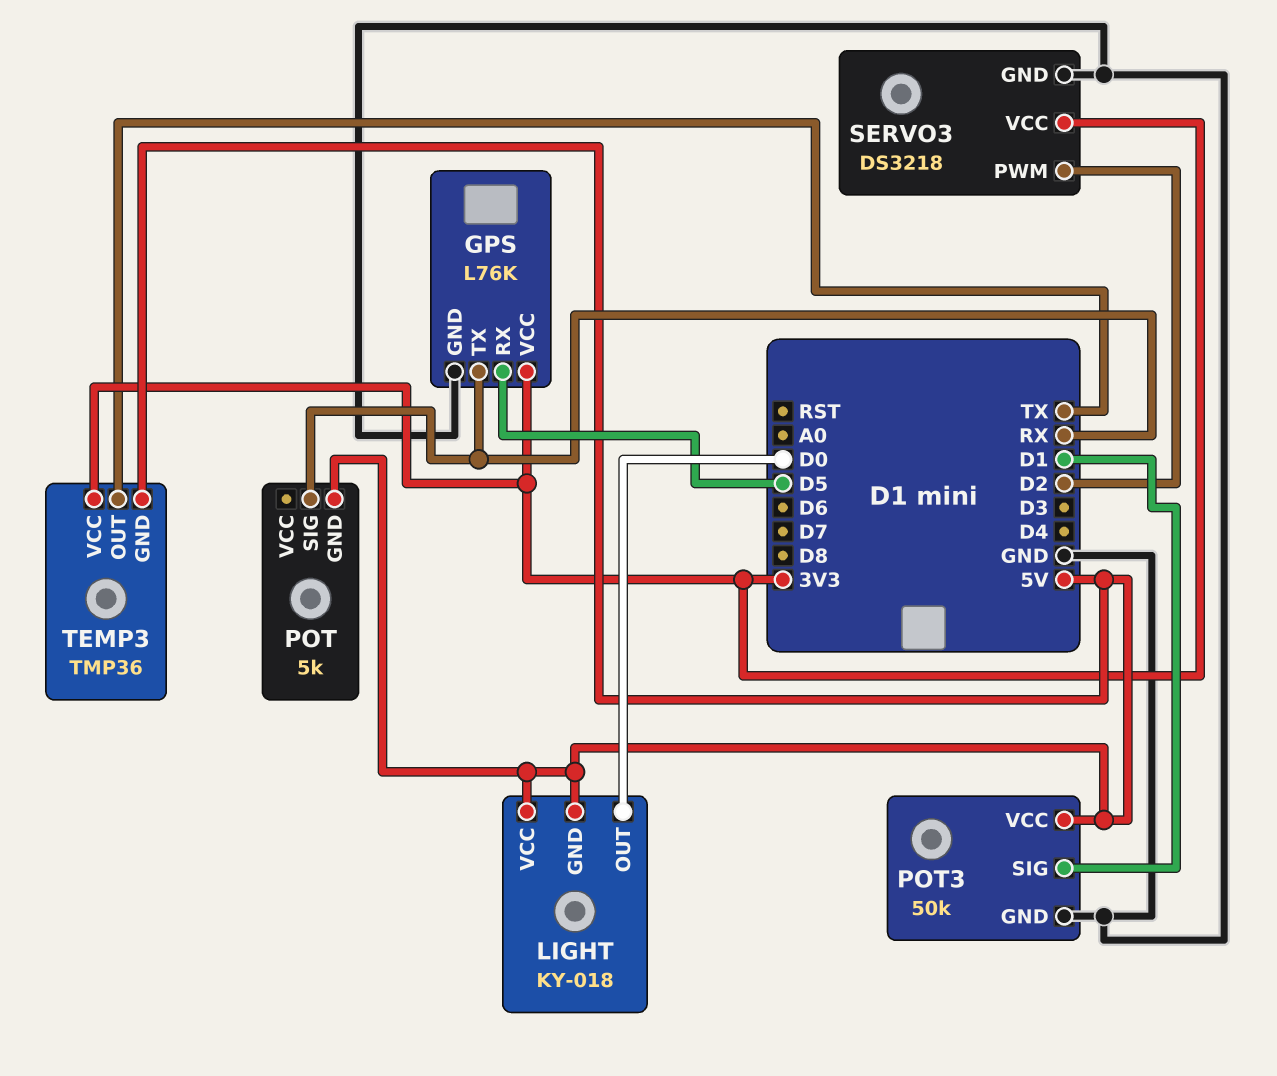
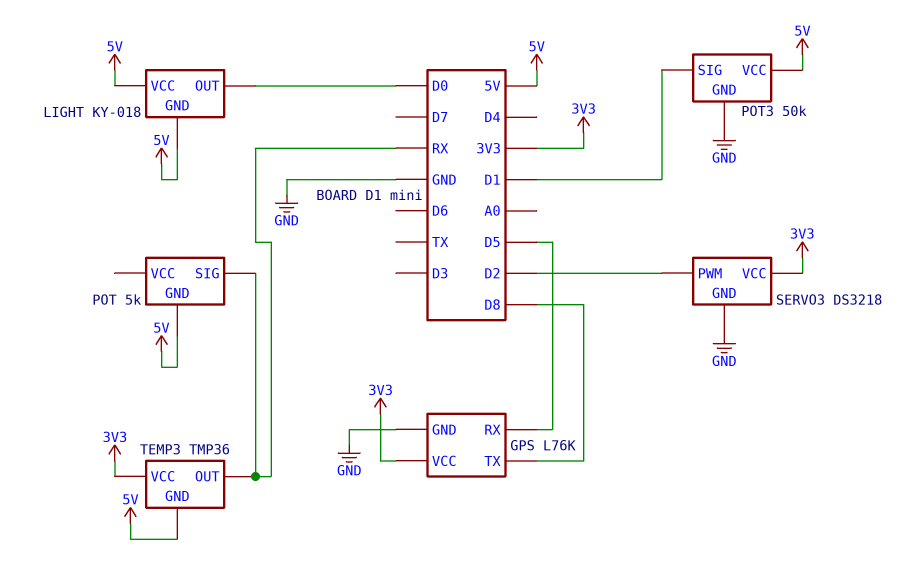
GPS pin TX: RX -> D8
TEMP3 pin OUT: TX -> RX

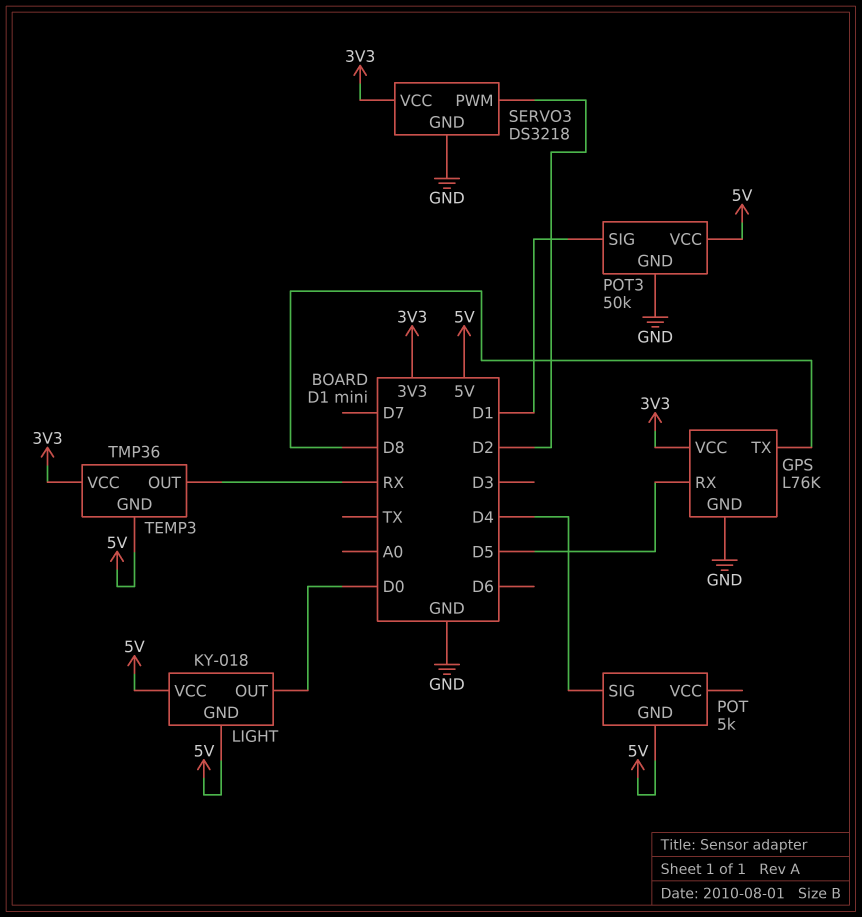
POT pin SIG: RX -> D4

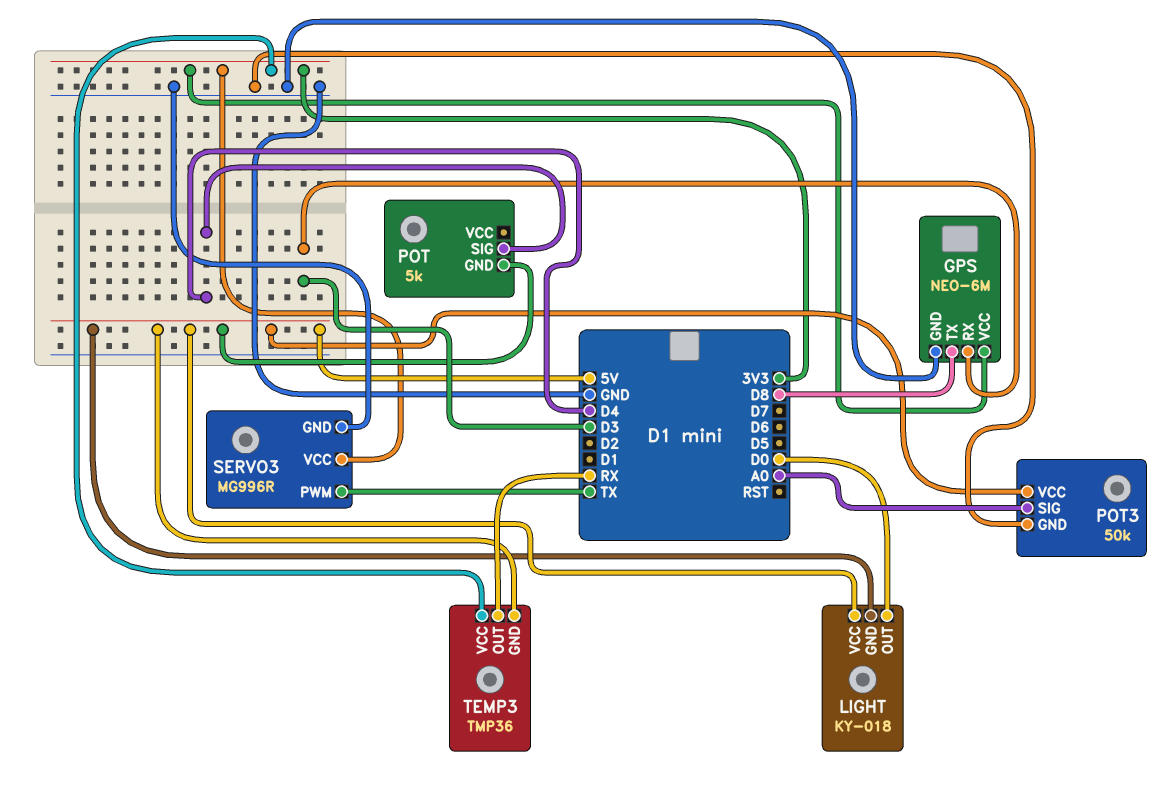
GPS: L76K -> NEO-6M
GPS pin RX: D5 -> D3
POT3 pin SIG: D1 -> A0
SERVO3: DS3218 -> MG996R
SERVO3 pin PWM: D2 -> TX

